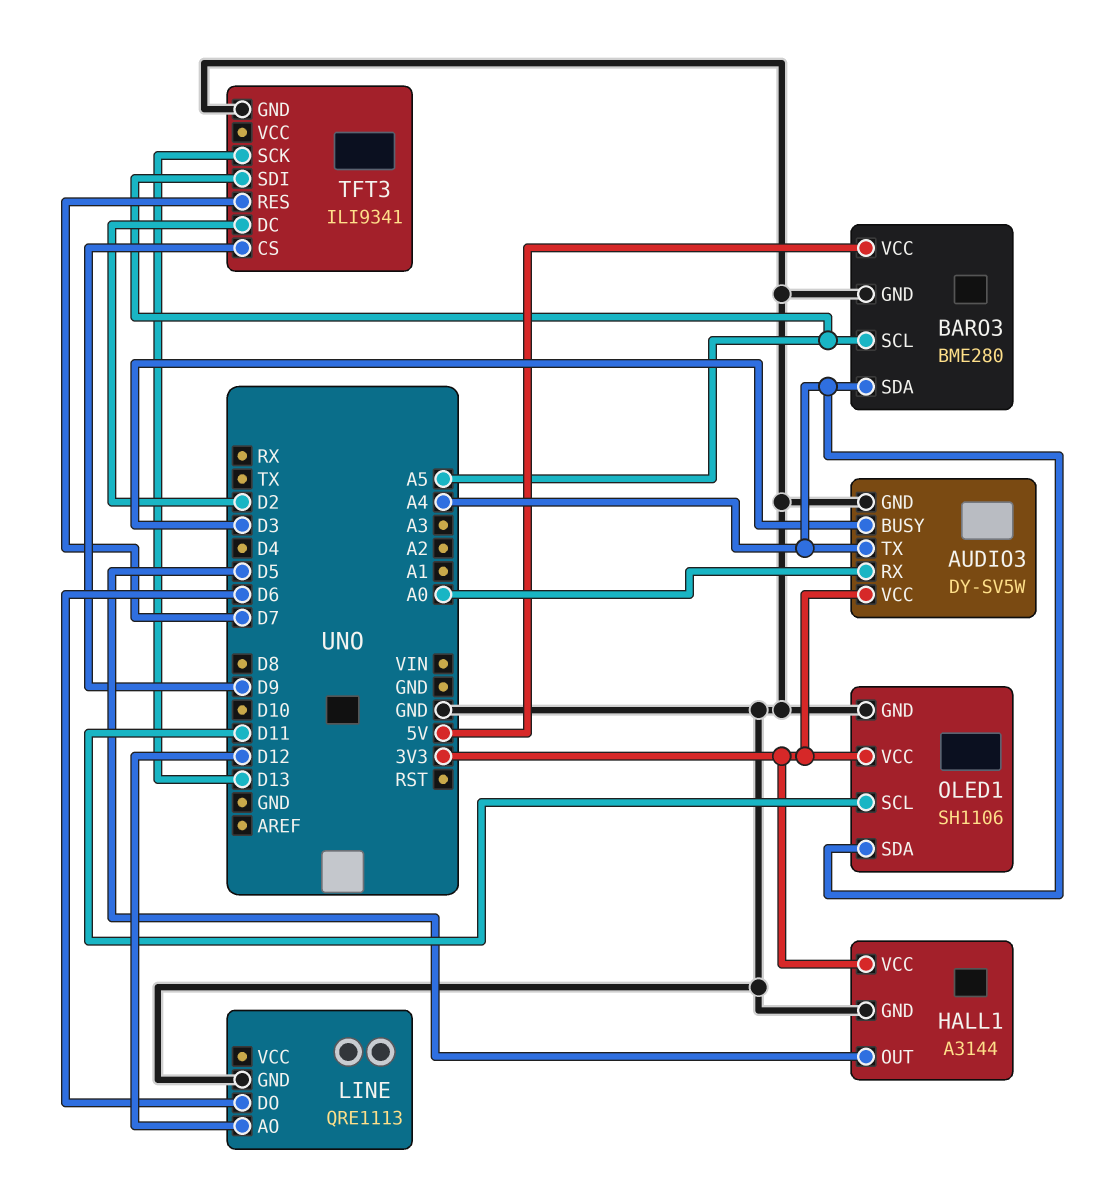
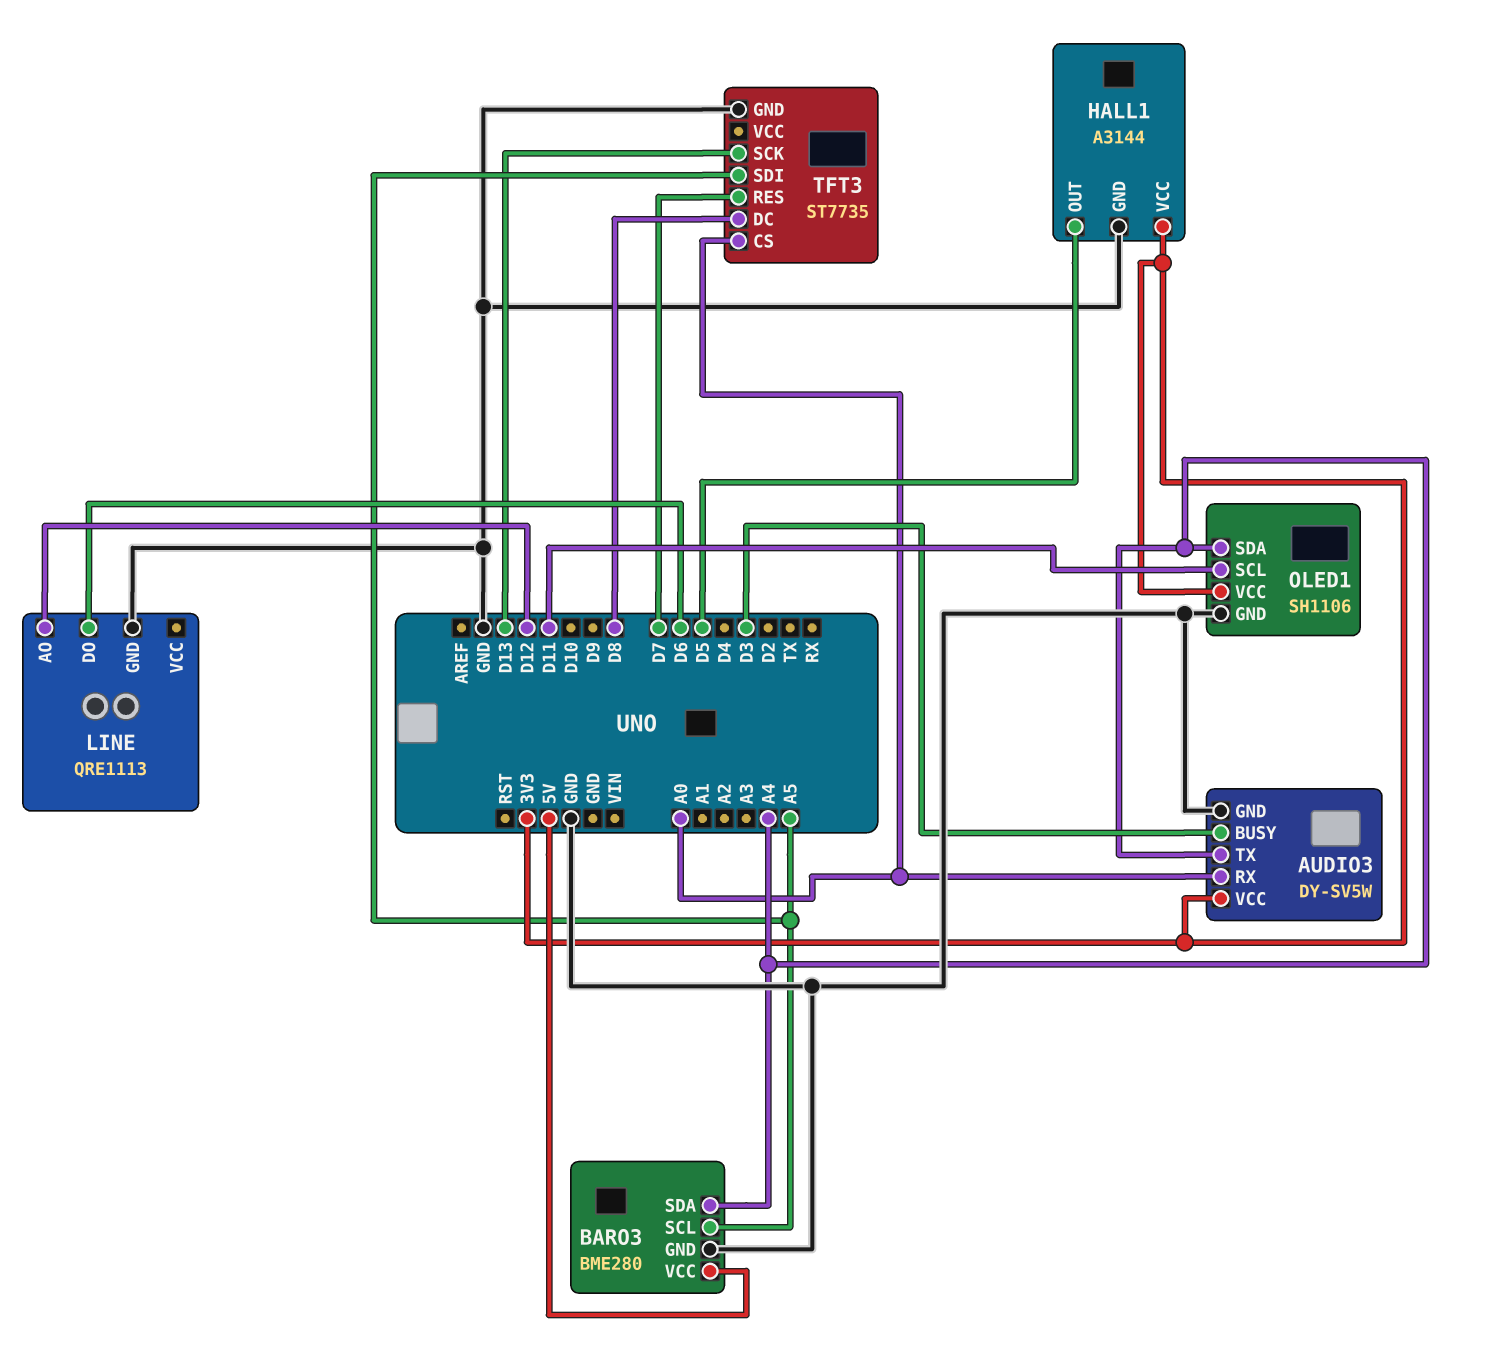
TFT3: ILI9341 -> ST7735
TFT3 pin CS: D9 -> A0
TFT3 pin DC: D2 -> D8

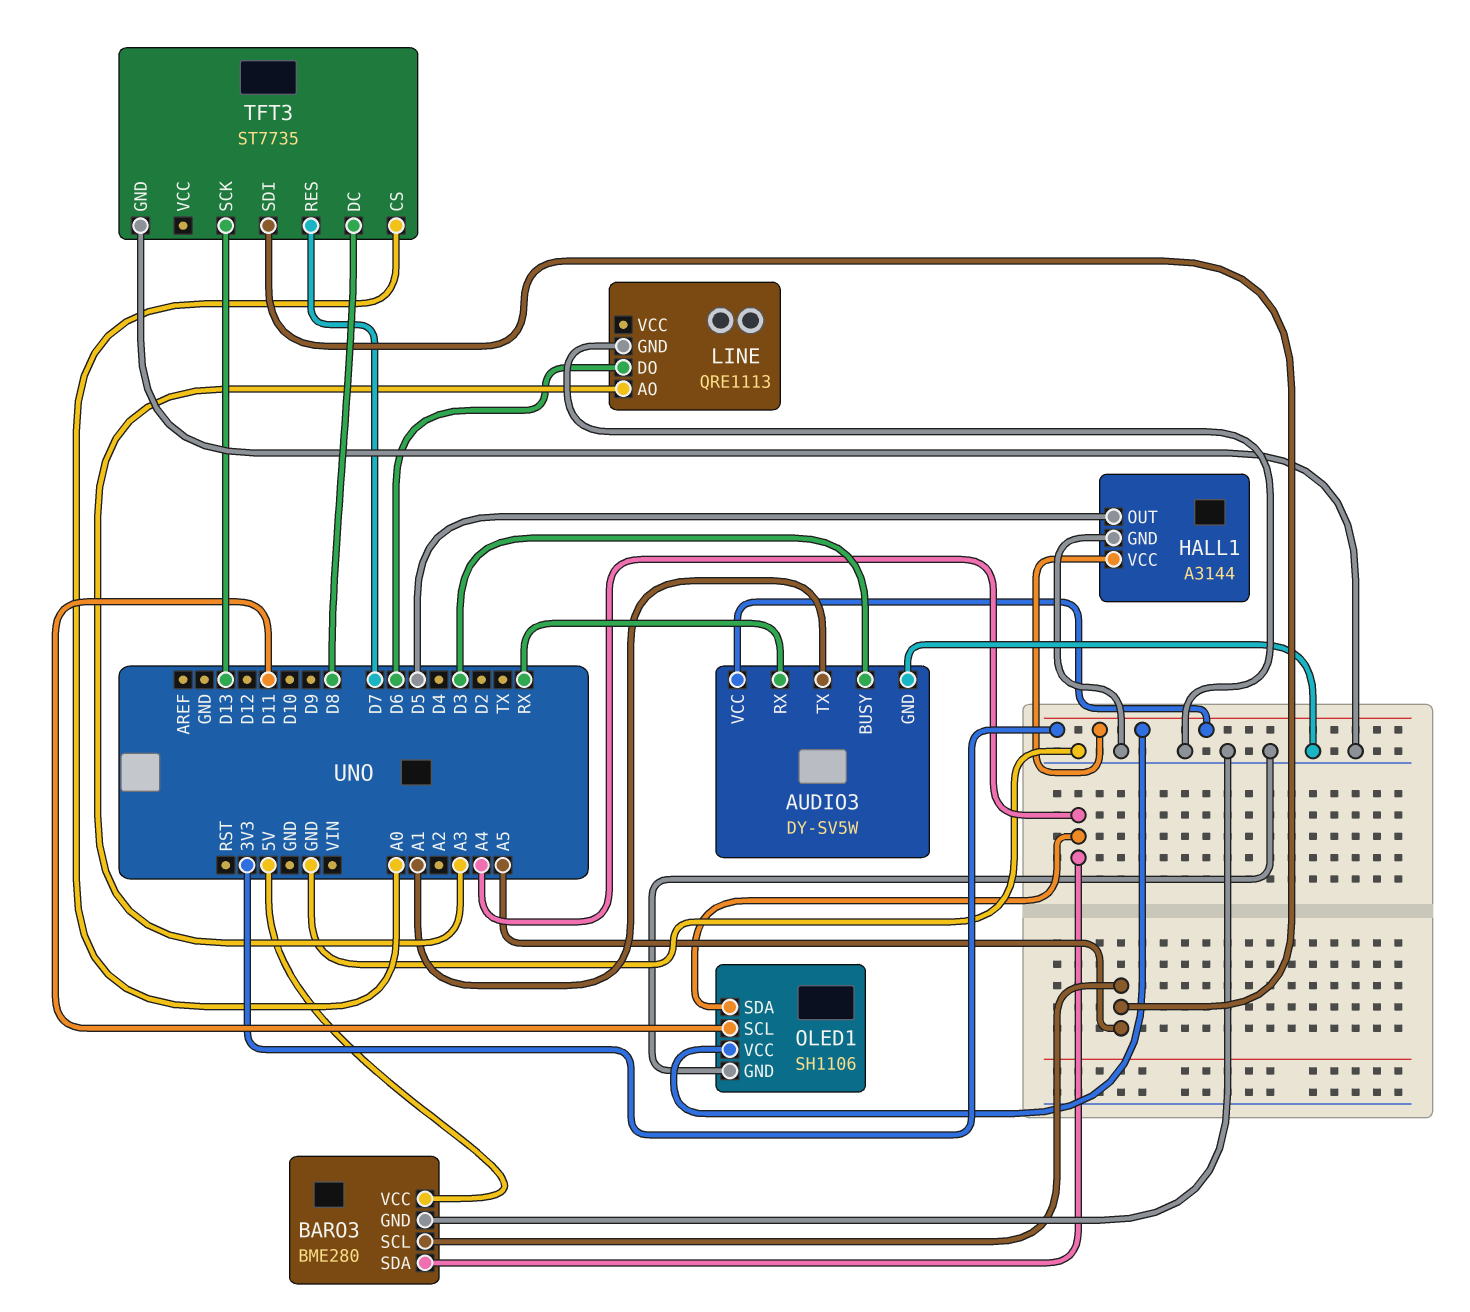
AUDIO3 pin RX: A0 -> RX
AUDIO3 pin TX: A4 -> A1
LINE pin AO: D12 -> A3

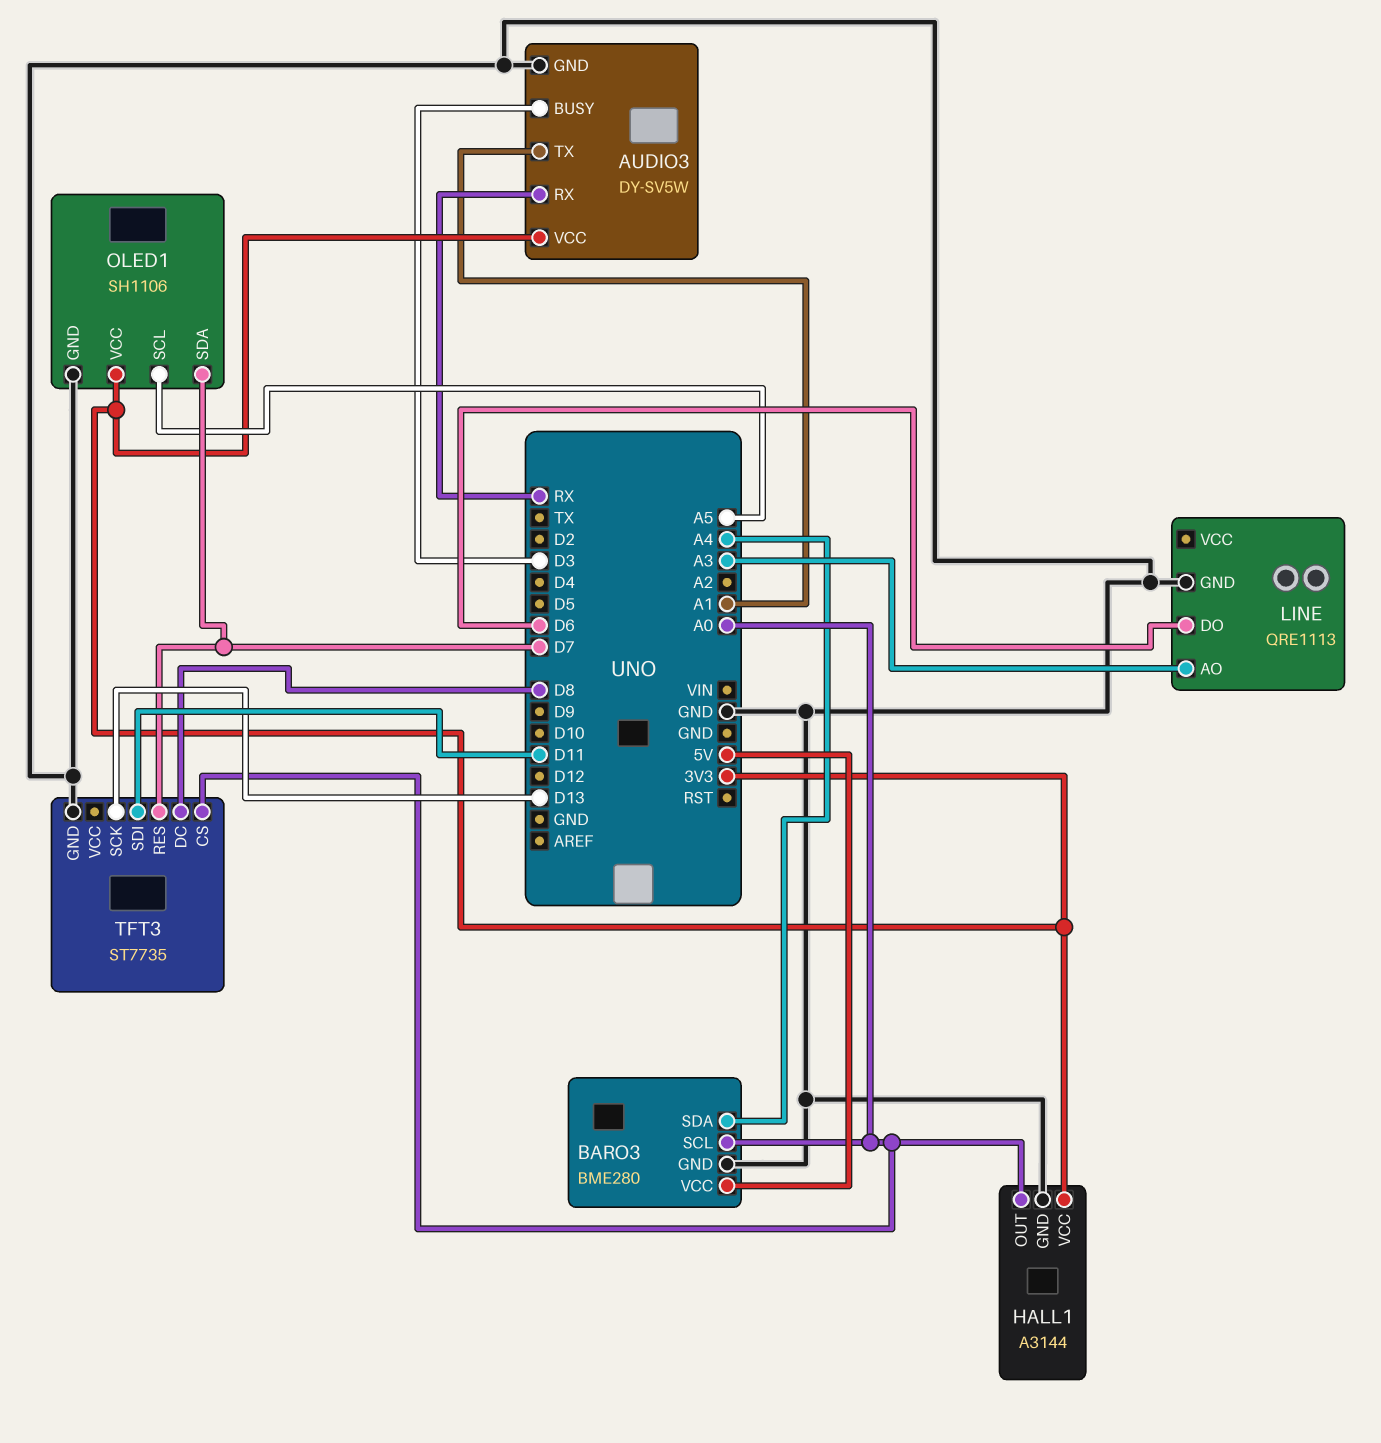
BARO3 pin SCL: A5 -> A0
HALL1 pin OUT: D5 -> A0
OLED1 pin SCL: D11 -> A5
OLED1 pin SDA: A4 -> D7
TFT3 pin SDI: A5 -> D11

